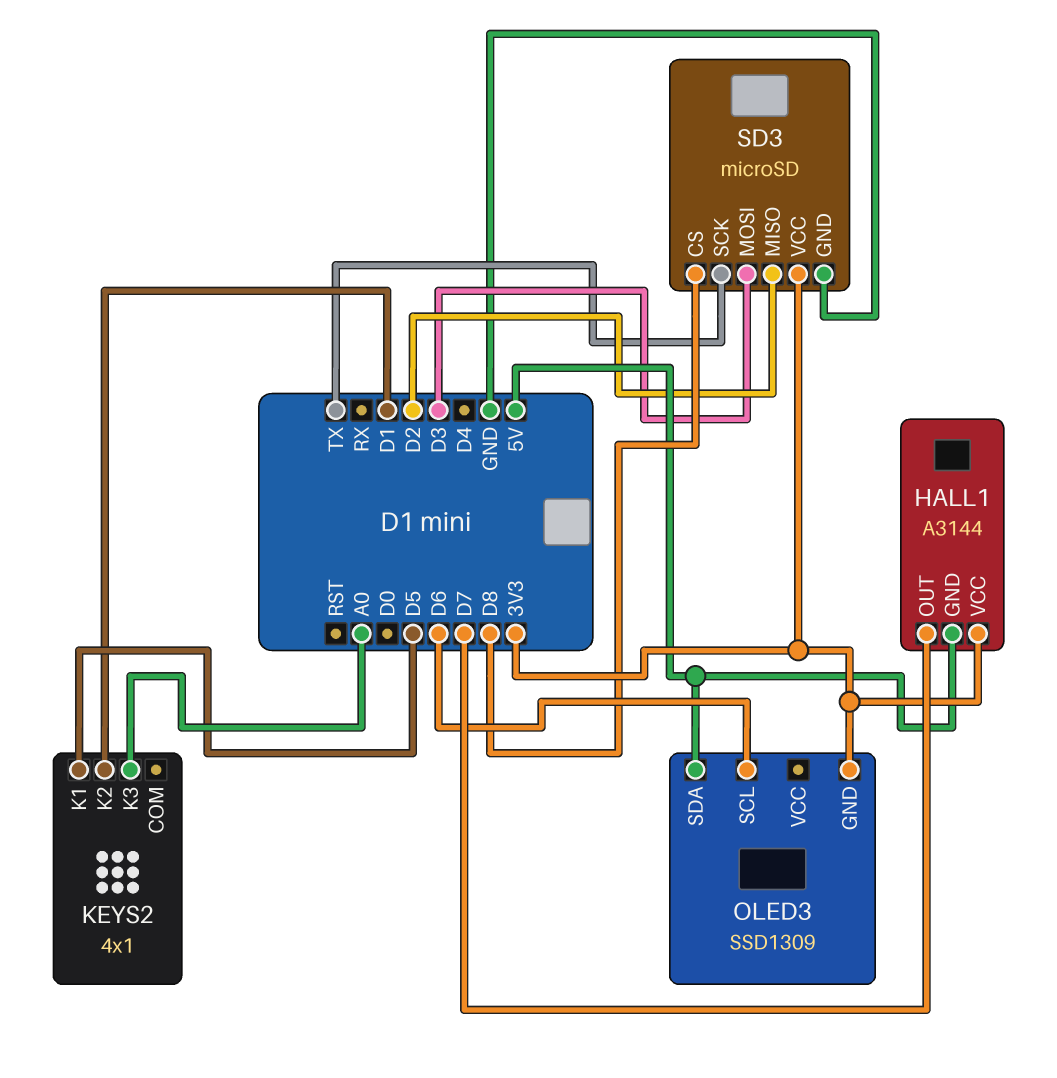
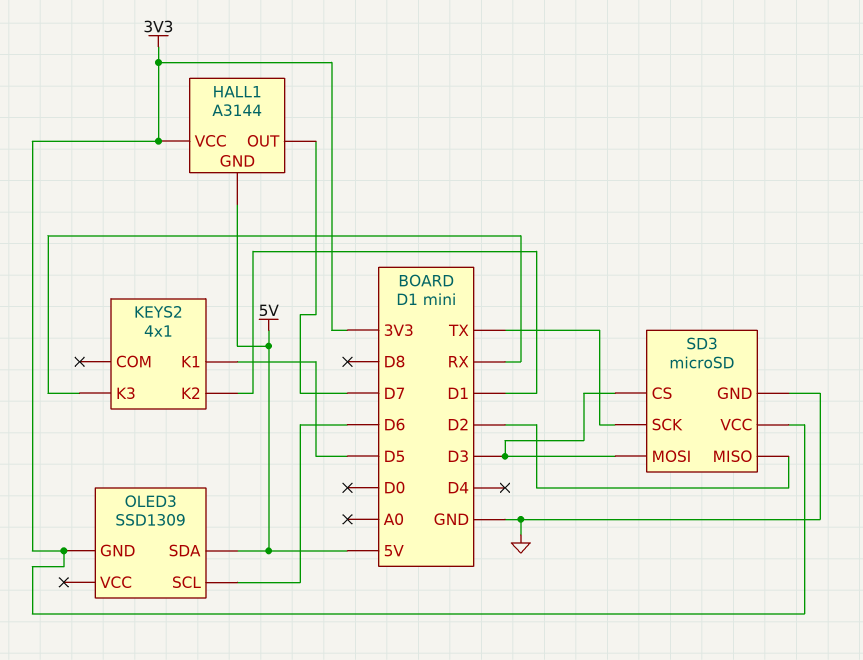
KEYS2 pin K3: A0 -> RX
SD3 pin CS: D8 -> D3

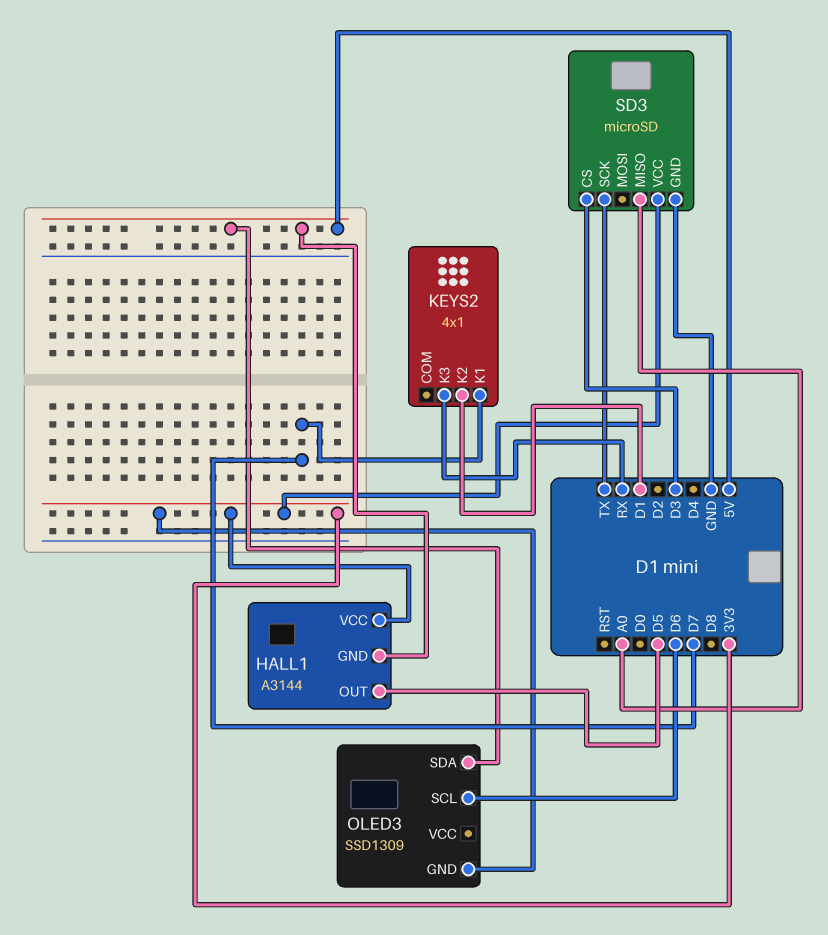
HALL1 pin OUT: D7 -> D5
KEYS2 pin K1: D5 -> D7
SD3 pin MISO: D2 -> A0
SD3 pin MOSI: D3 -> none

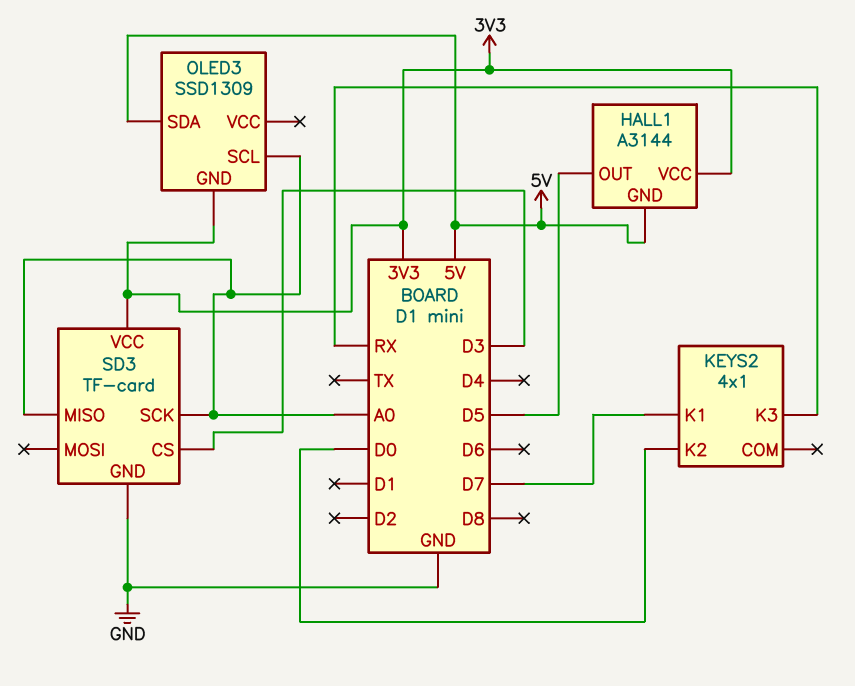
KEYS2 pin K2: D1 -> D0
OLED3 pin SCL: D6 -> A0
SD3: microSD -> TF-card
SD3 pin SCK: TX -> A0

